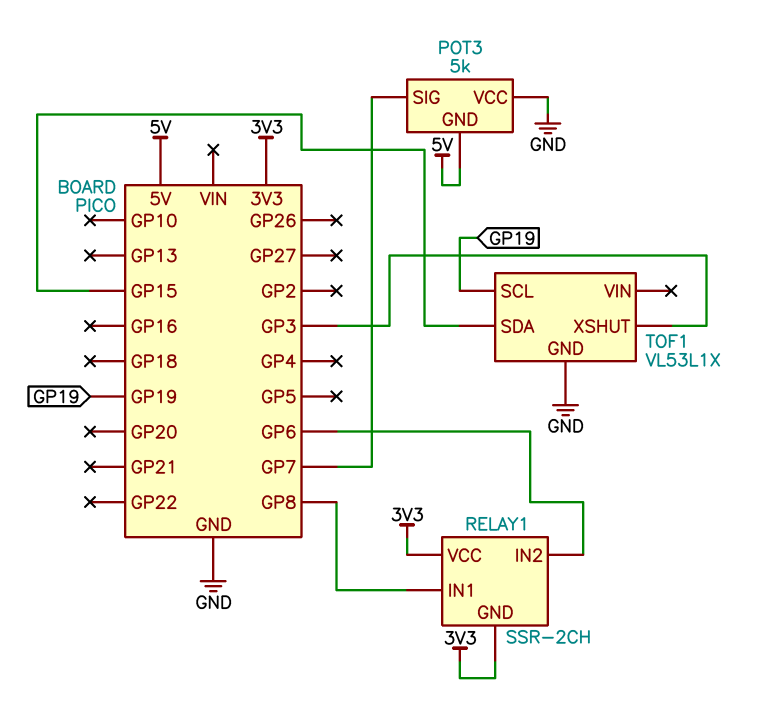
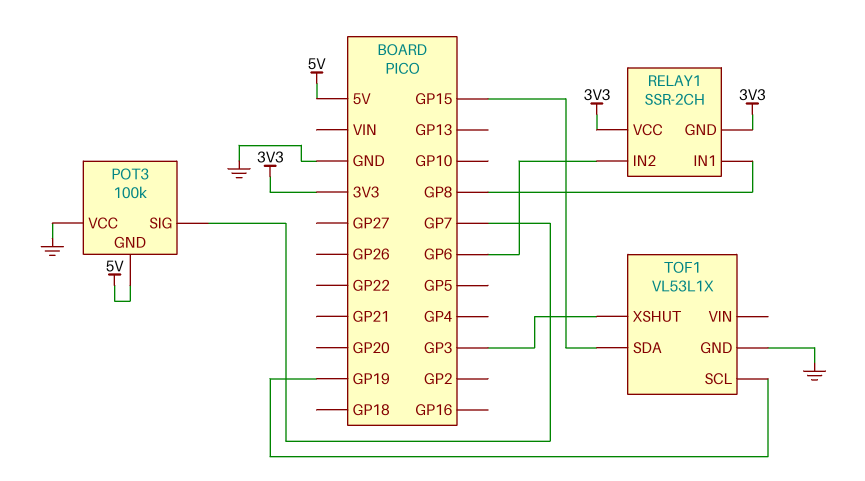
POT3: 5k -> 100k

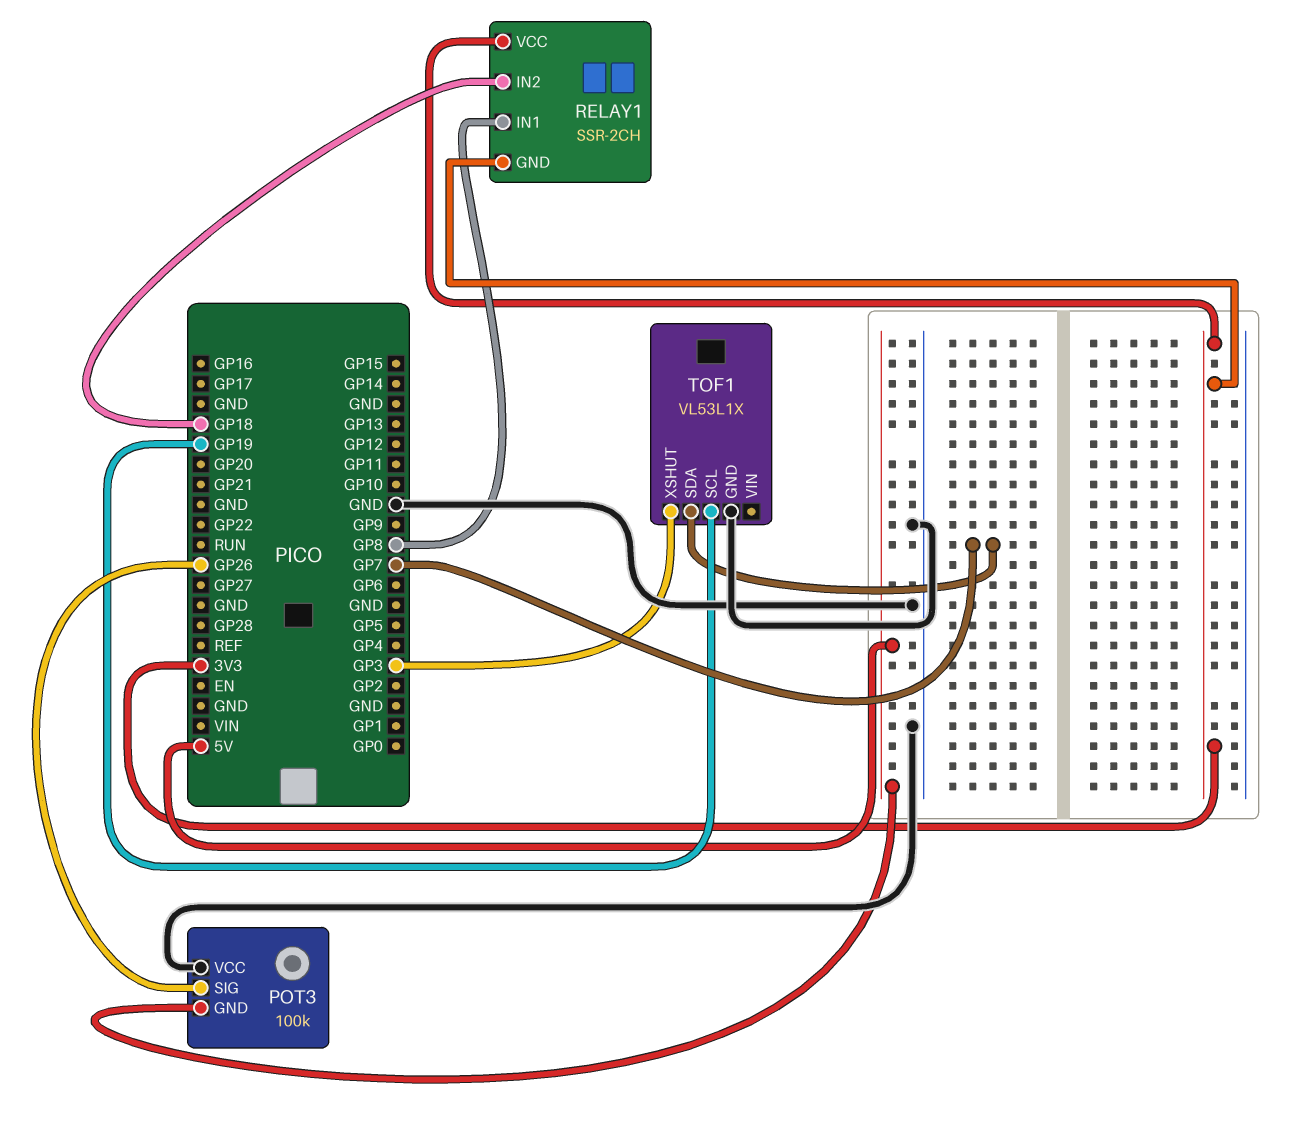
POT3 pin SIG: GP7 -> GP26
RELAY1 pin IN2: GP6 -> GP18
TOF1 pin SDA: GP15 -> GP7

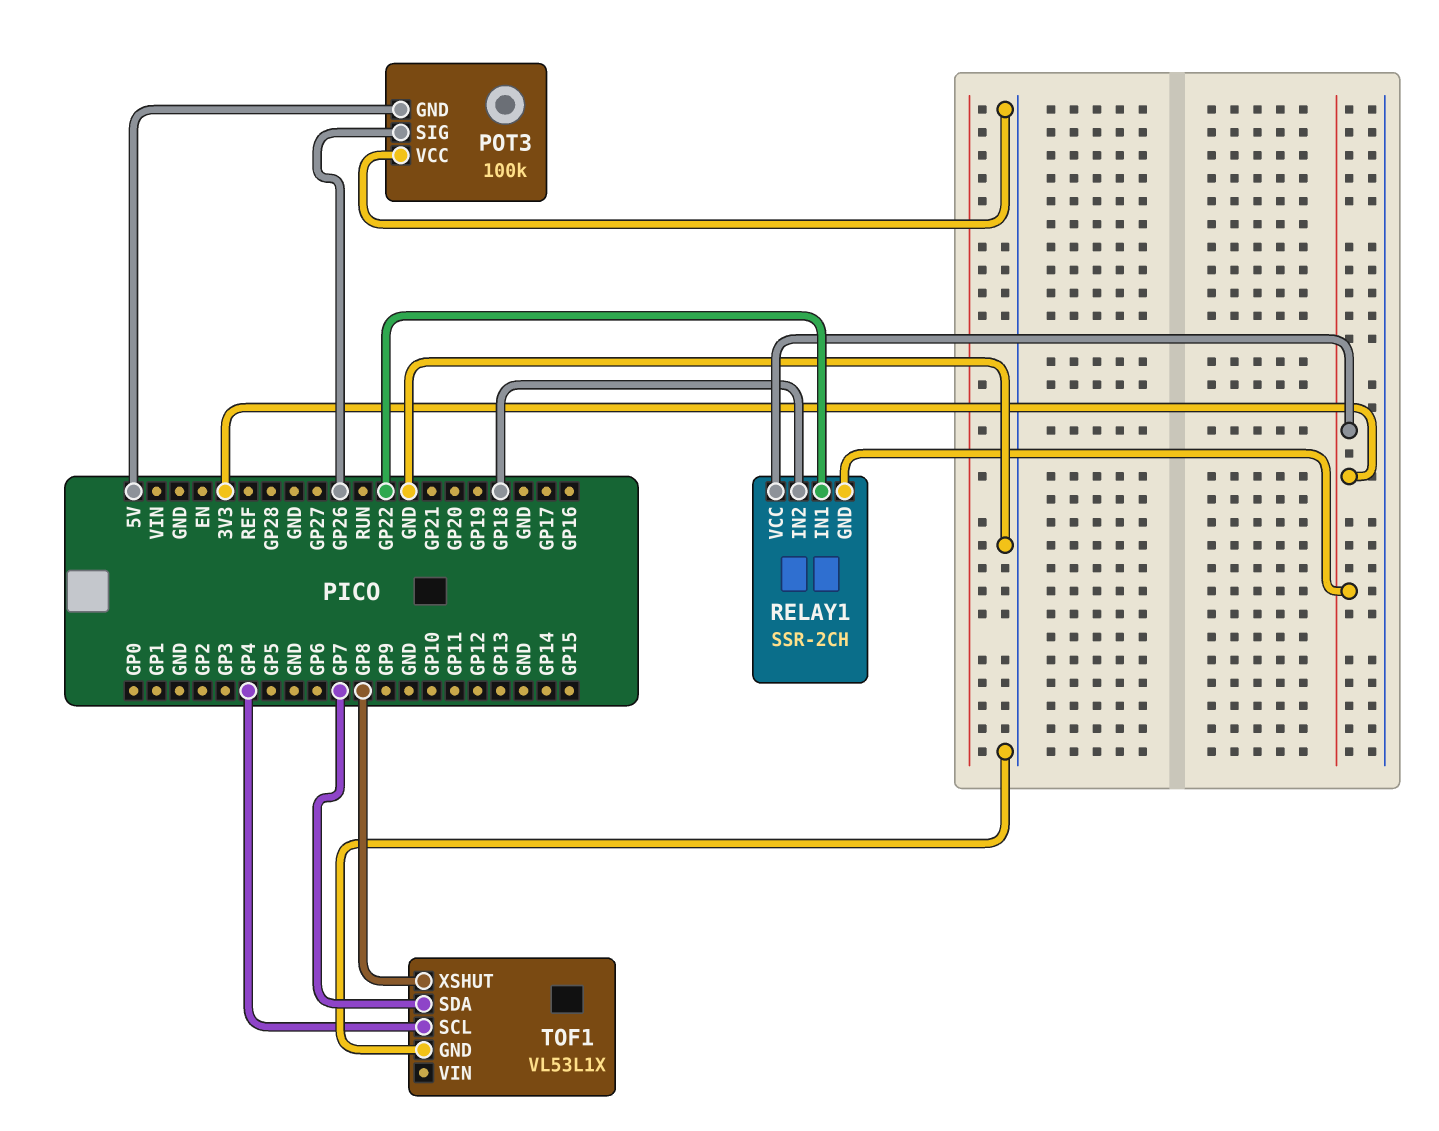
RELAY1 pin IN1: GP8 -> GP22
TOF1 pin SCL: GP19 -> GP4
TOF1 pin XSHUT: GP3 -> GP8

